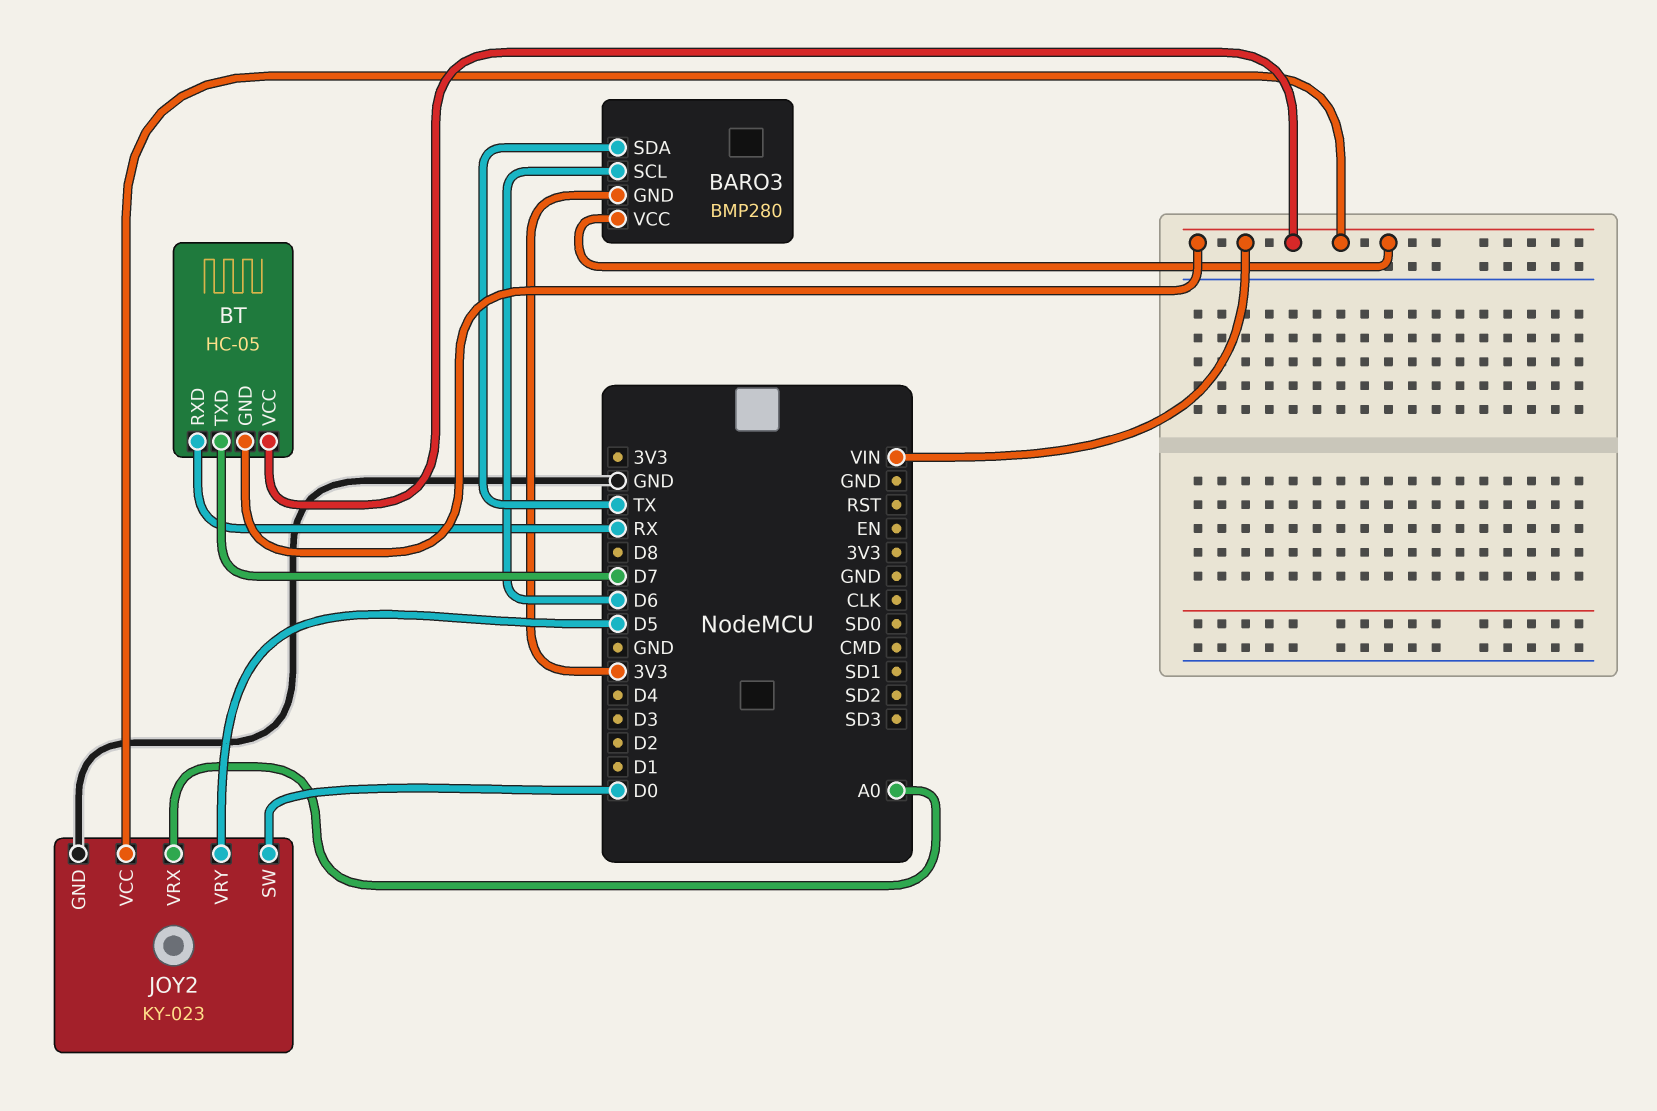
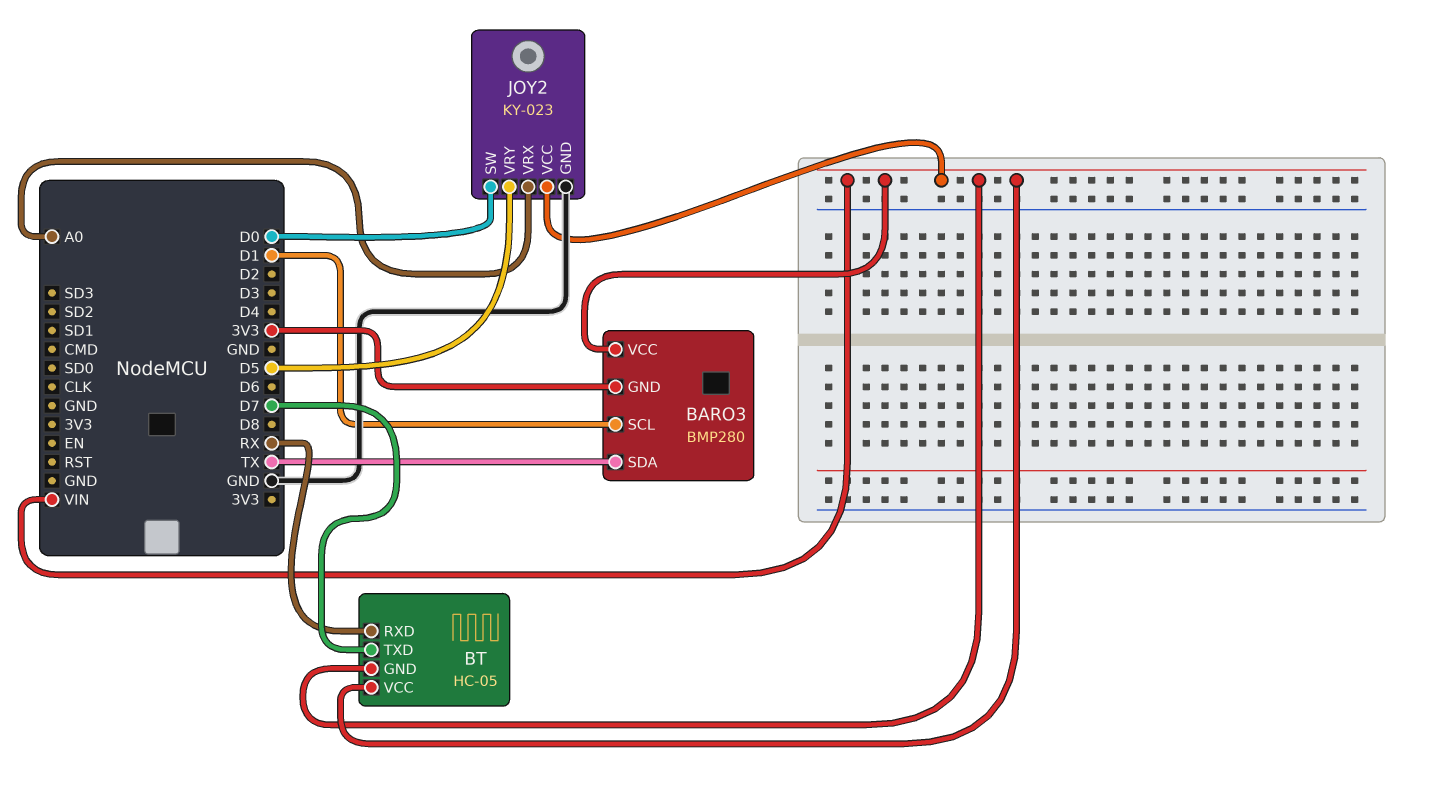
BARO3 pin SCL: D6 -> D1

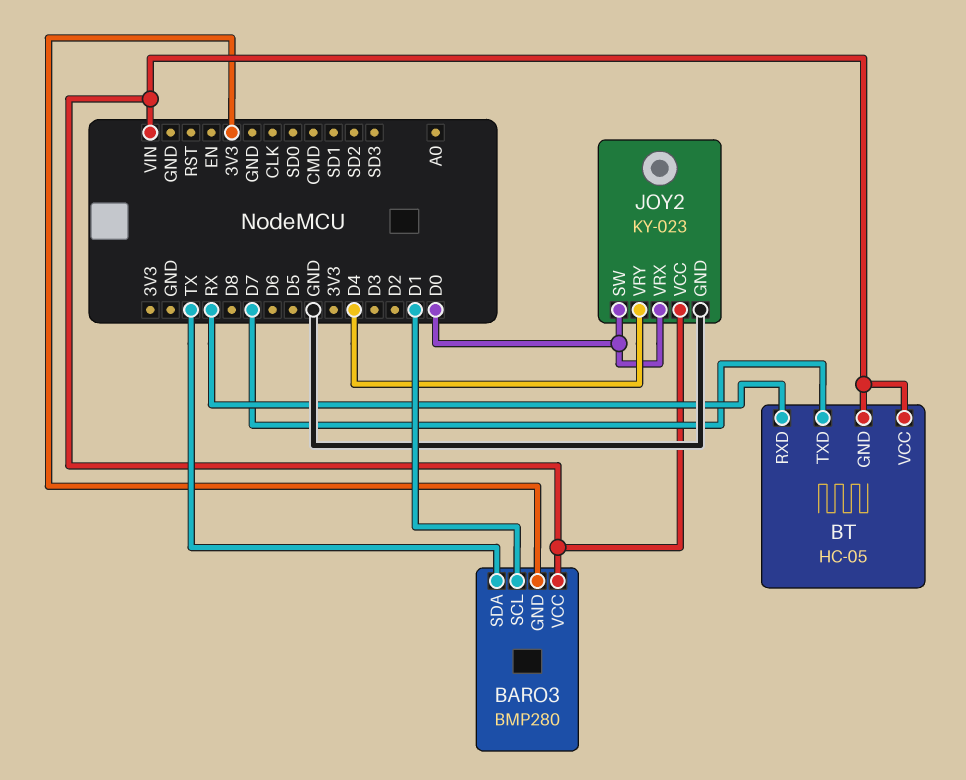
JOY2 pin VRX: A0 -> D0
JOY2 pin VRY: D5 -> D4

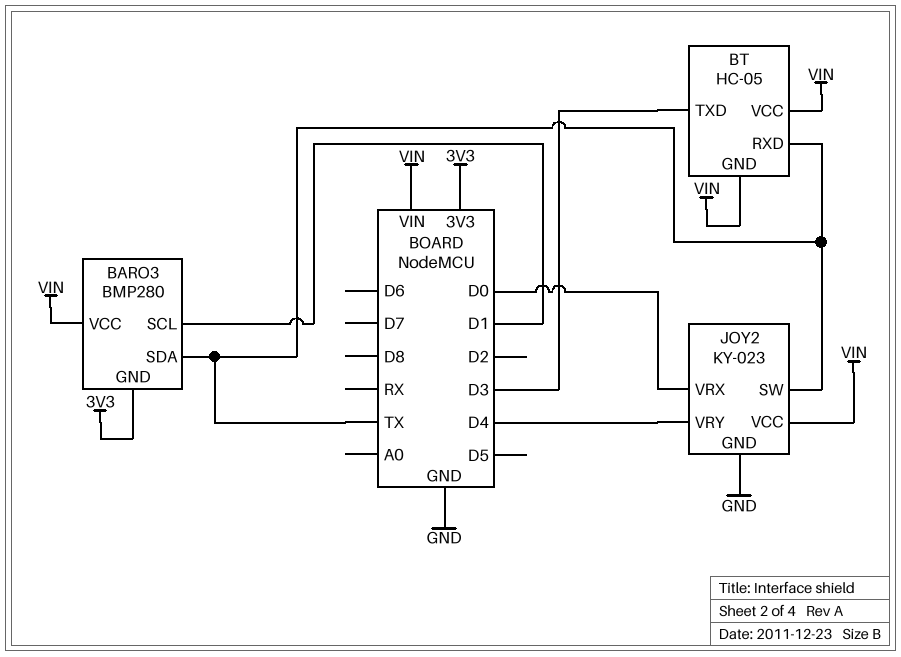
BT pin RXD: RX -> TX
BT pin TXD: D7 -> D3
JOY2 pin SW: D0 -> TX

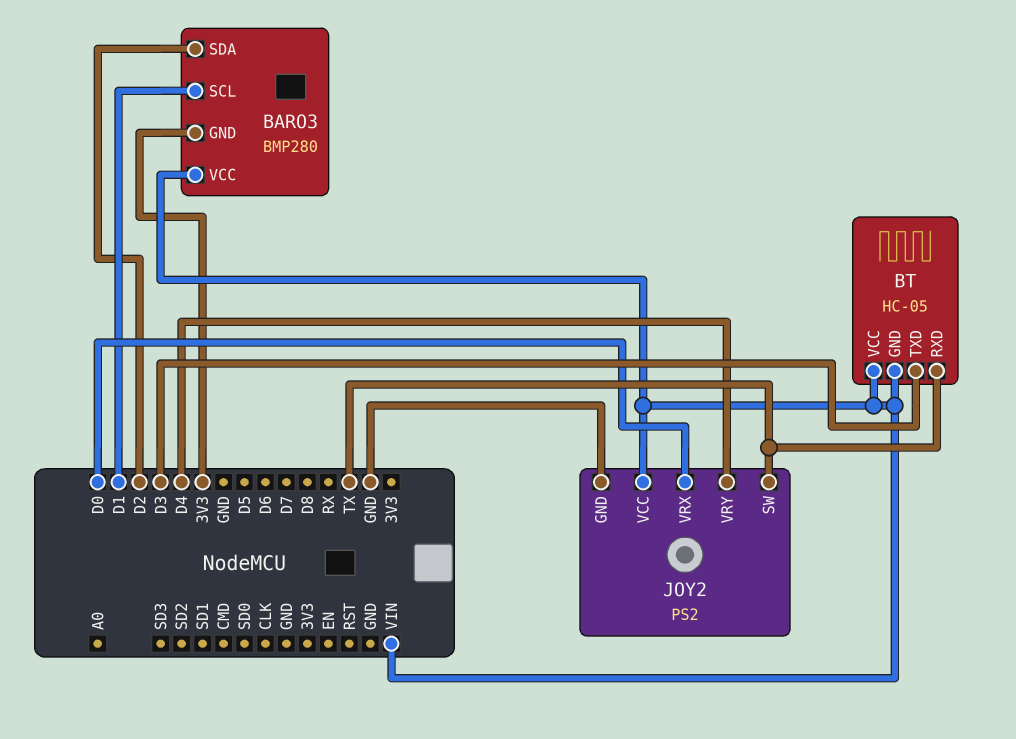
BARO3 pin SDA: TX -> D2
JOY2: KY-023 -> PS2

